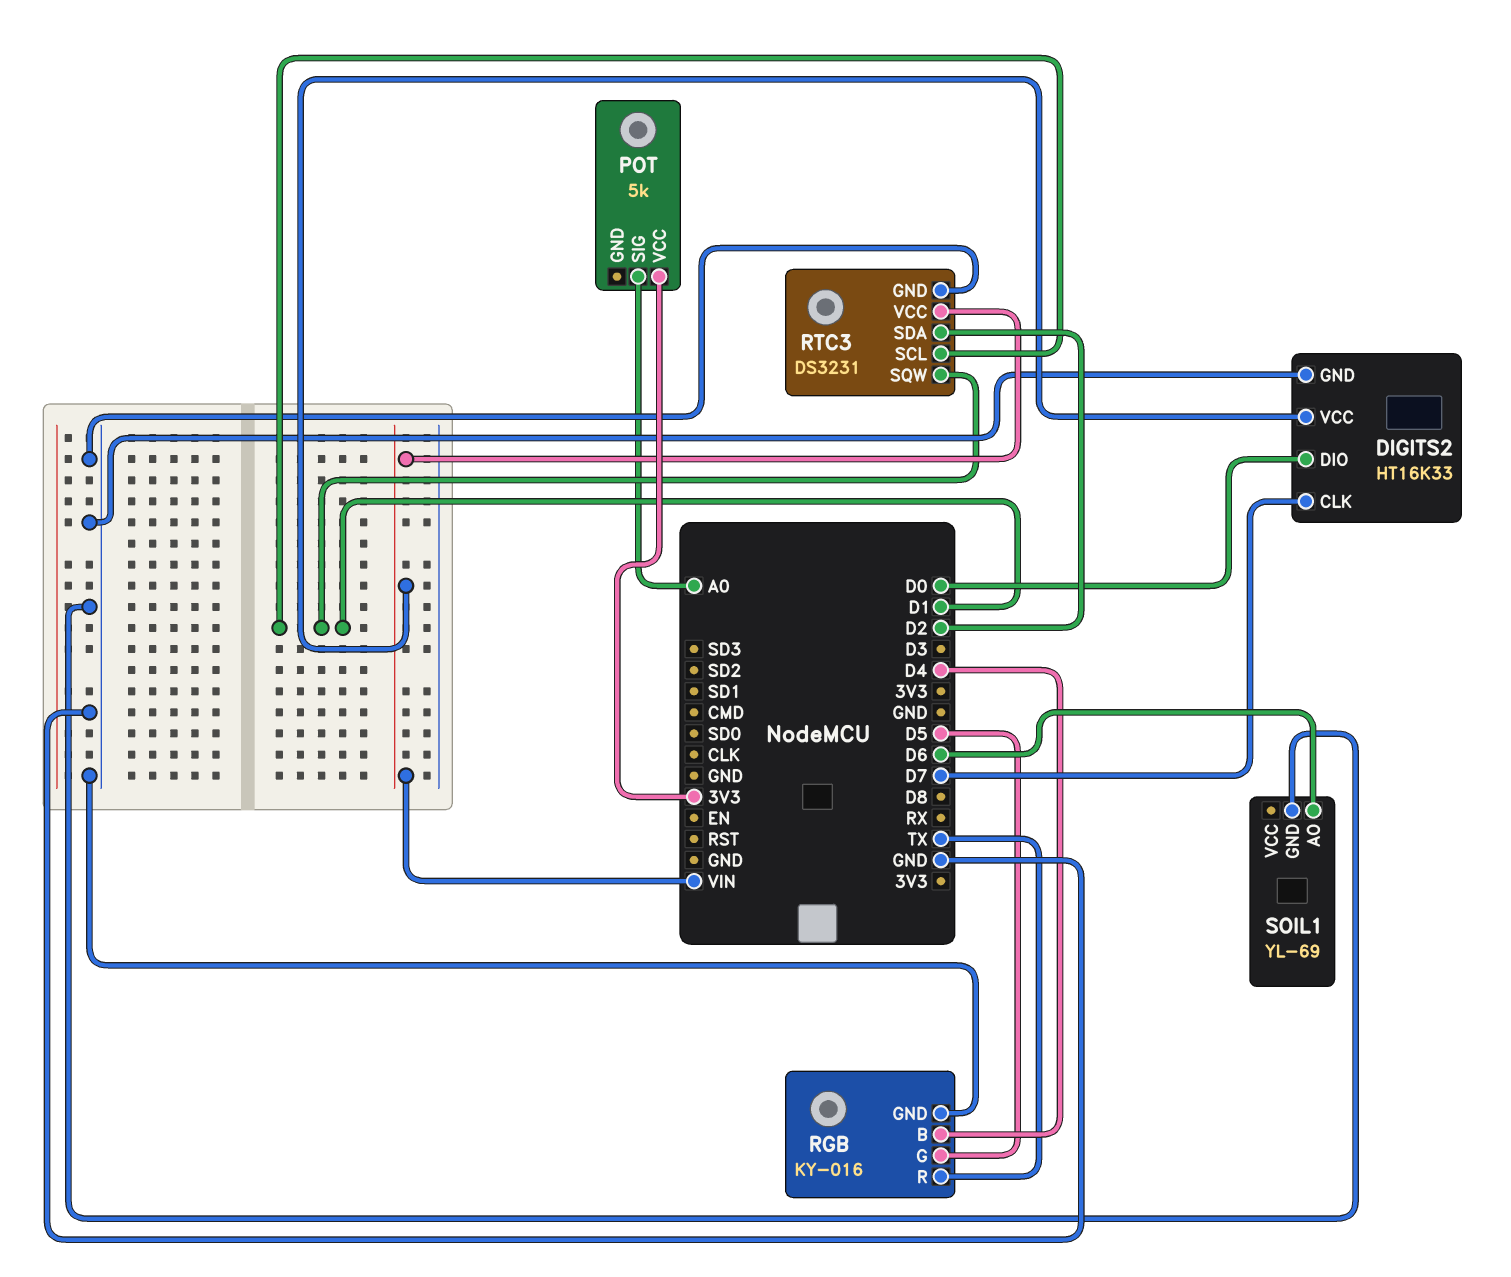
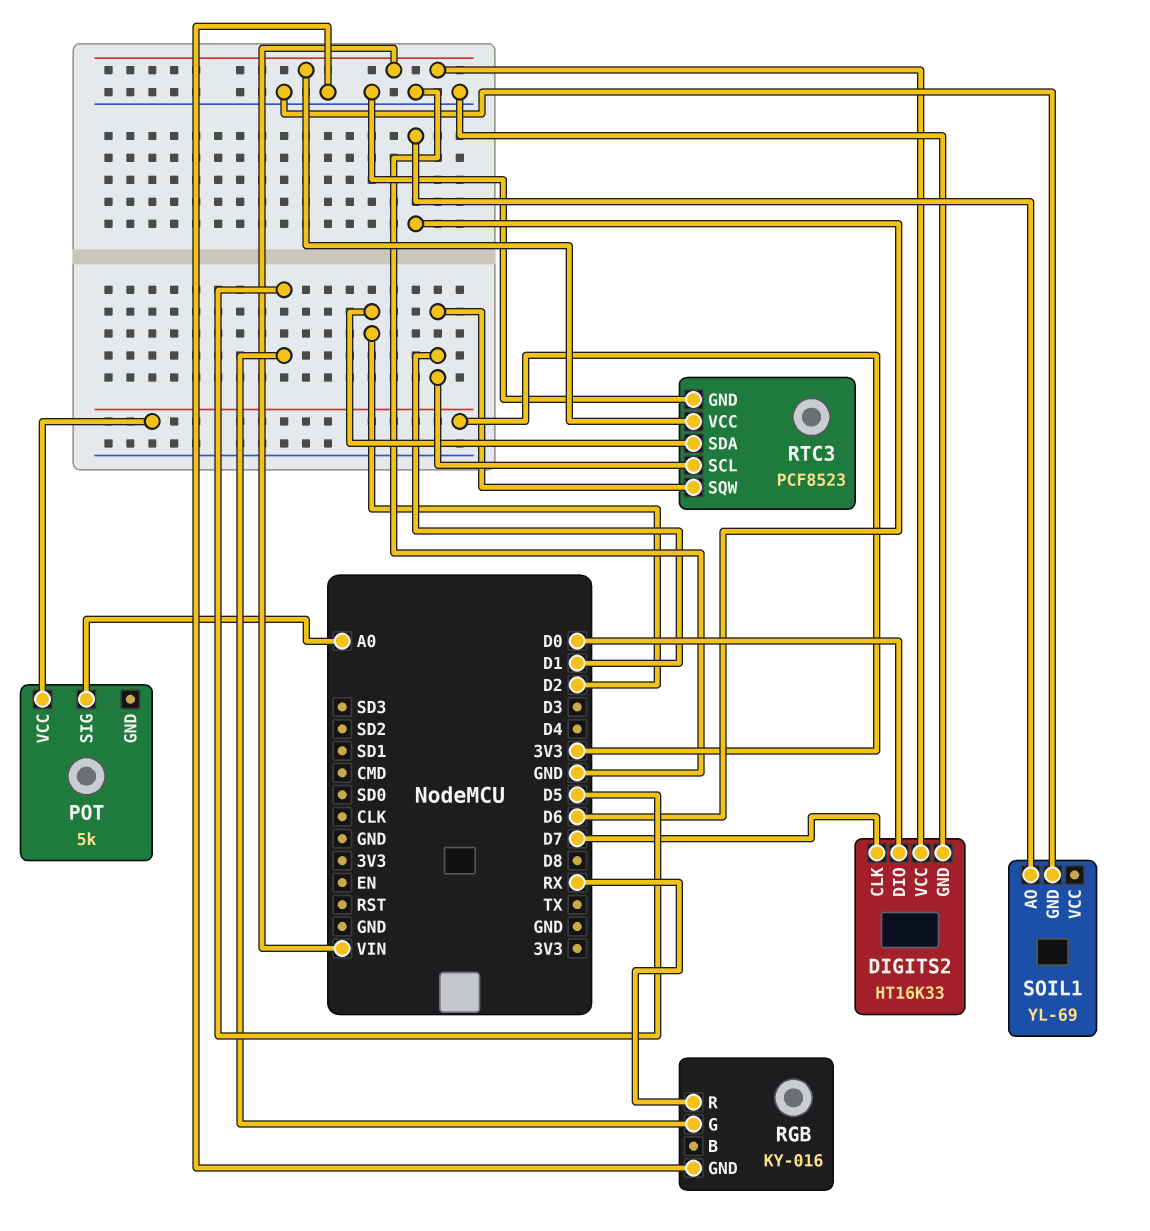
RGB pin B: D4 -> none
RGB pin R: TX -> RX
RTC3: DS3231 -> PCF8523

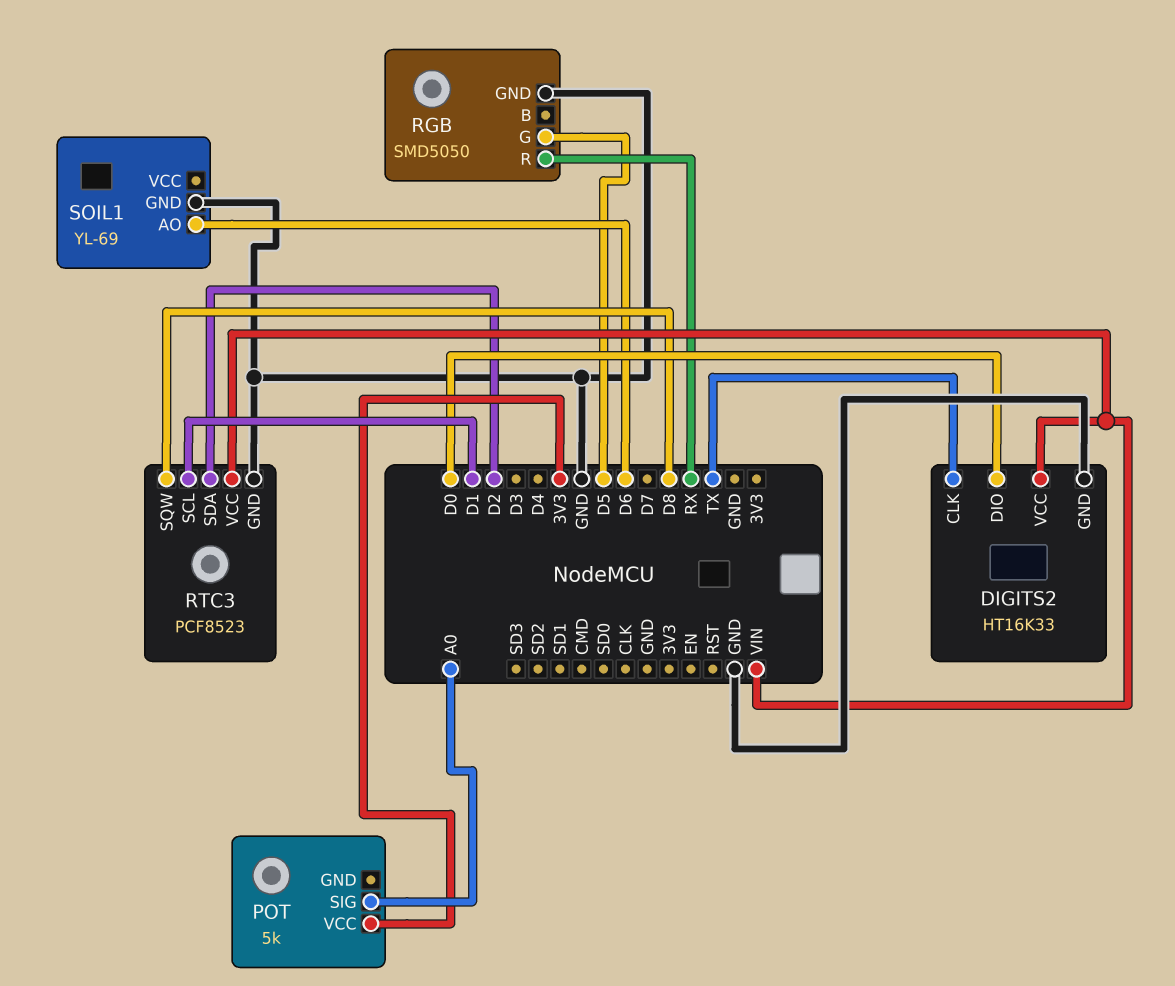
DIGITS2 pin CLK: D7 -> TX
RGB: KY-016 -> SMD5050
RTC3 pin SQW: D1 -> D8

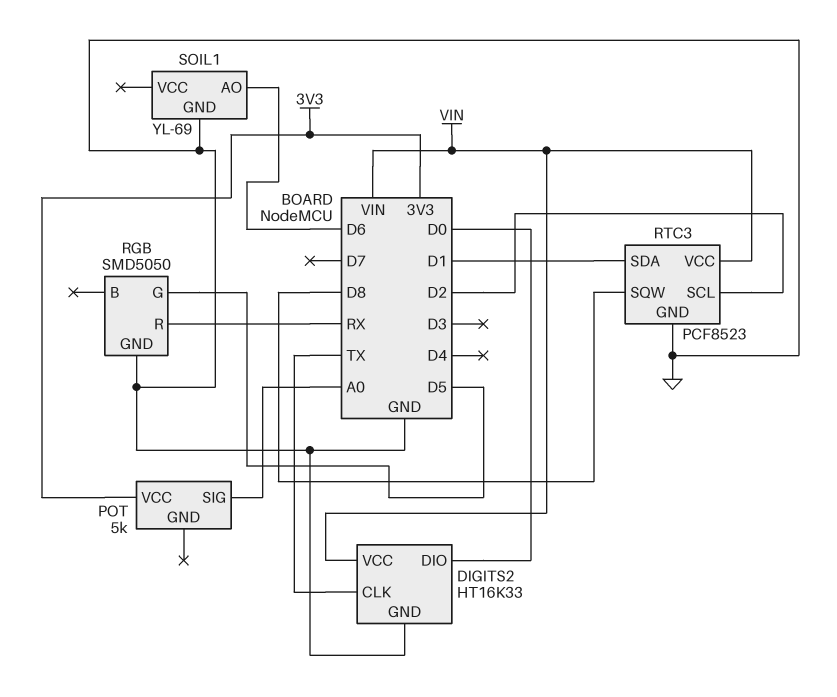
RTC3 pin SCL: D1 -> D2
RTC3 pin SDA: D2 -> D1

